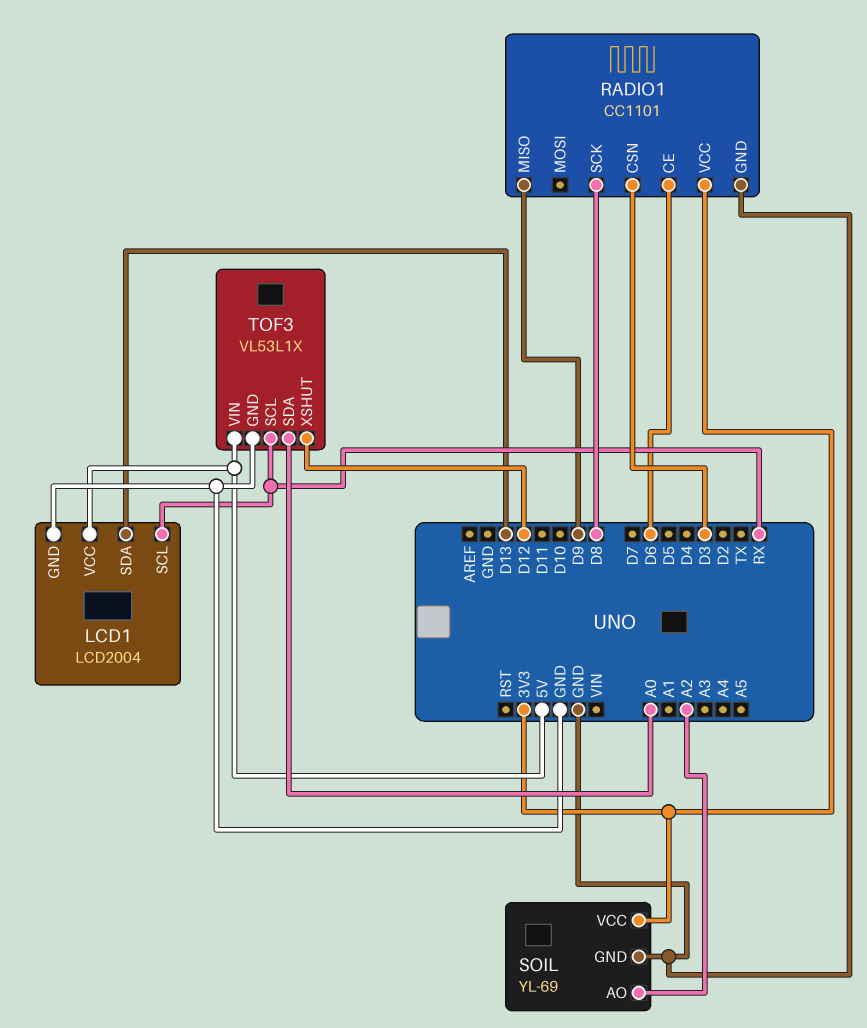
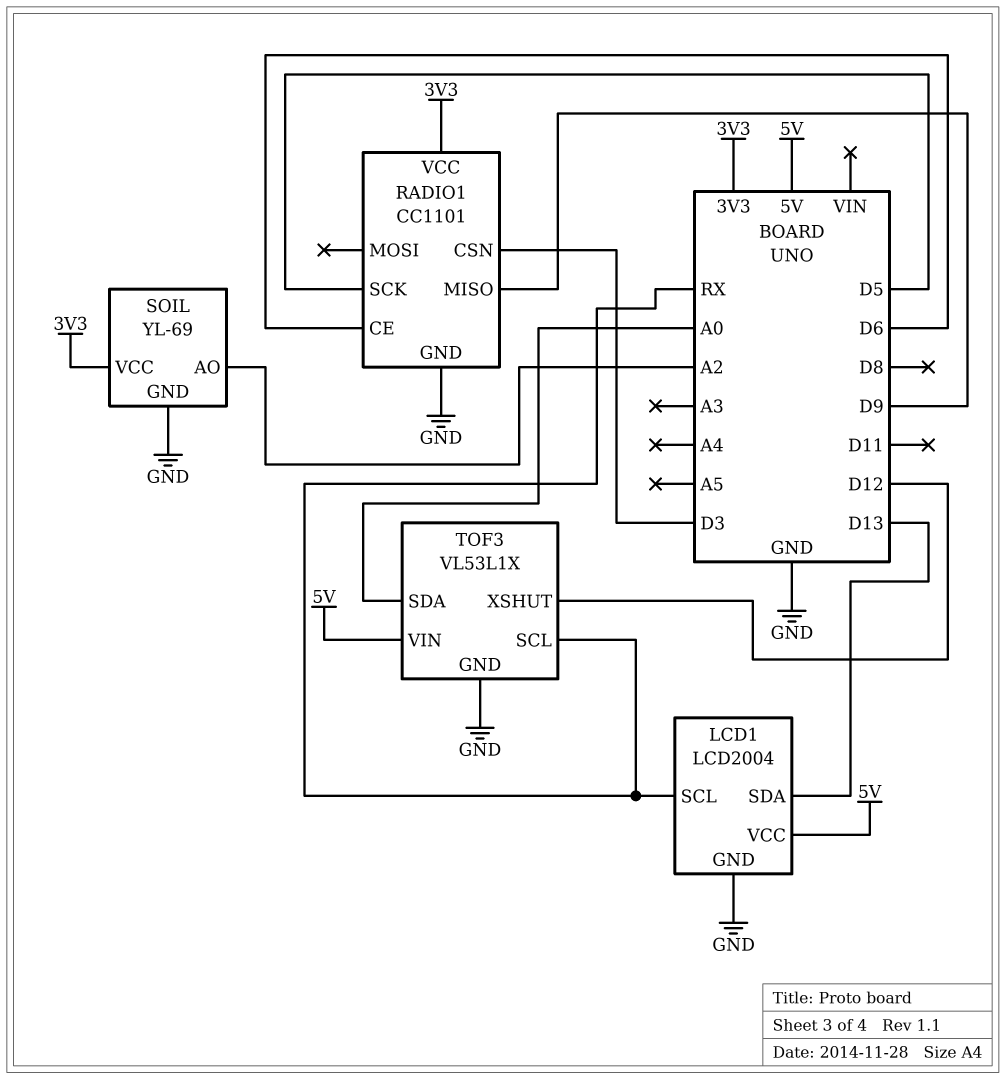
RADIO1 pin SCK: D8 -> D5

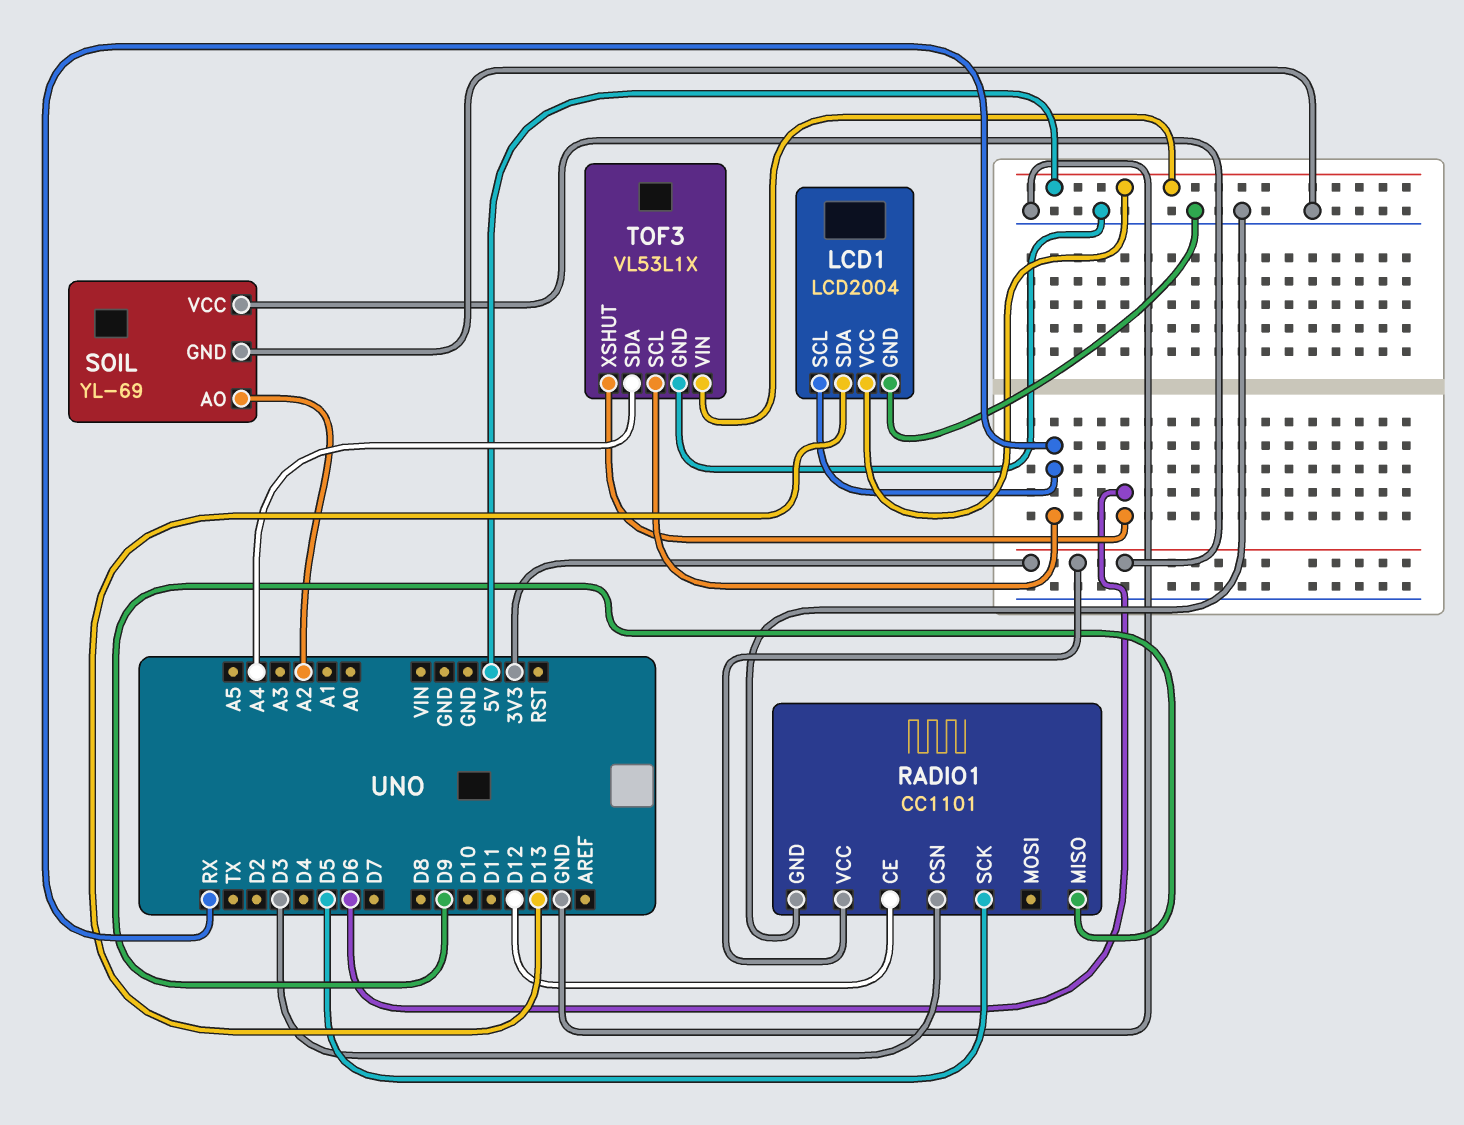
RADIO1 pin CE: D6 -> D12
TOF3 pin SDA: A0 -> A4
TOF3 pin XSHUT: D12 -> D6

